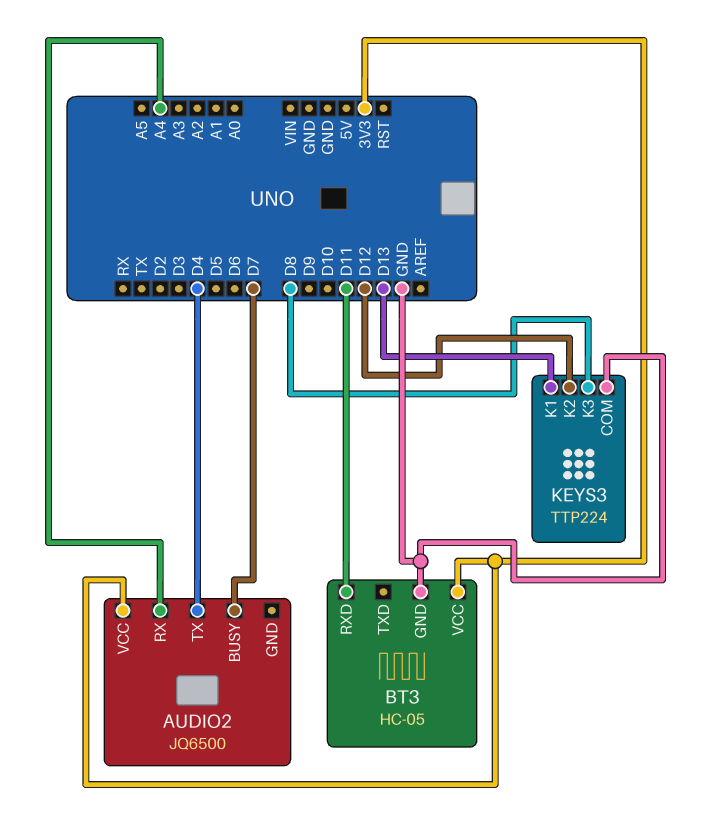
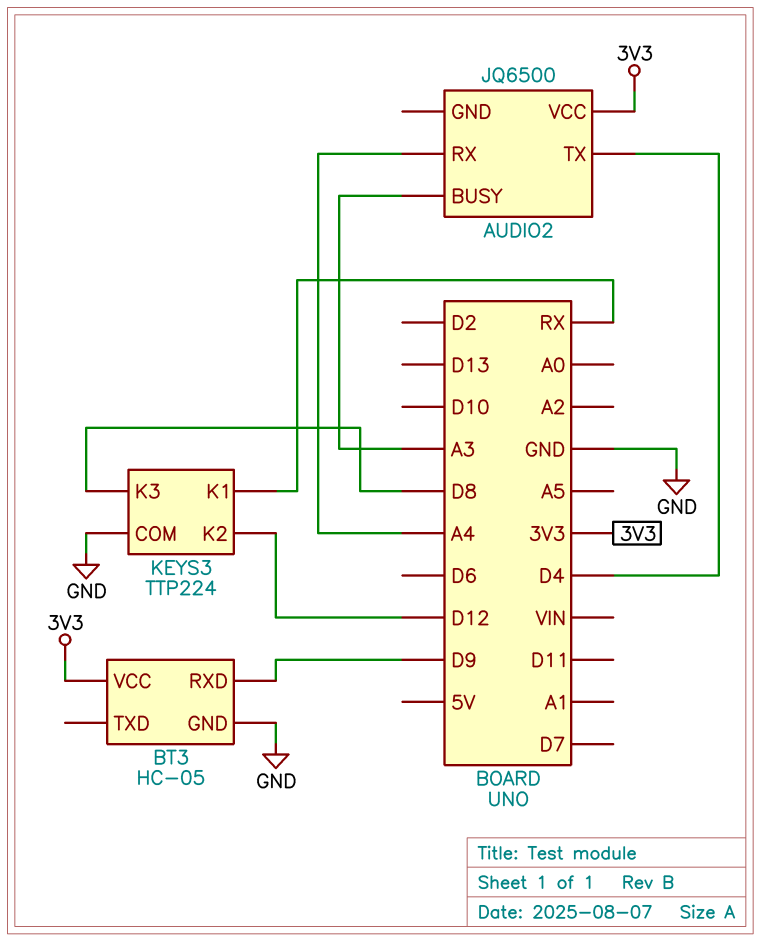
AUDIO2 pin BUSY: D7 -> A3
BT3 pin RXD: D11 -> D9
KEYS3 pin K1: D13 -> RX

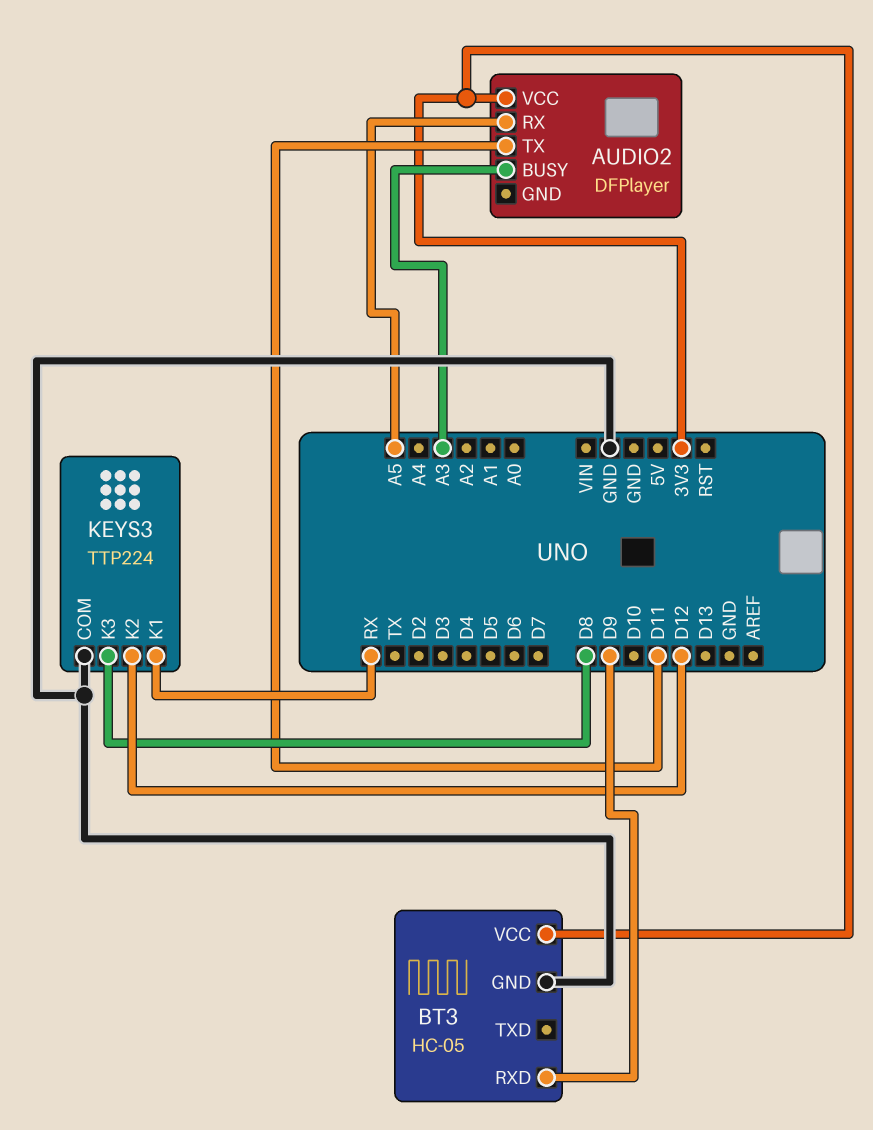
AUDIO2: JQ6500 -> DFPlayer
AUDIO2 pin RX: A4 -> A5
AUDIO2 pin TX: D4 -> D11

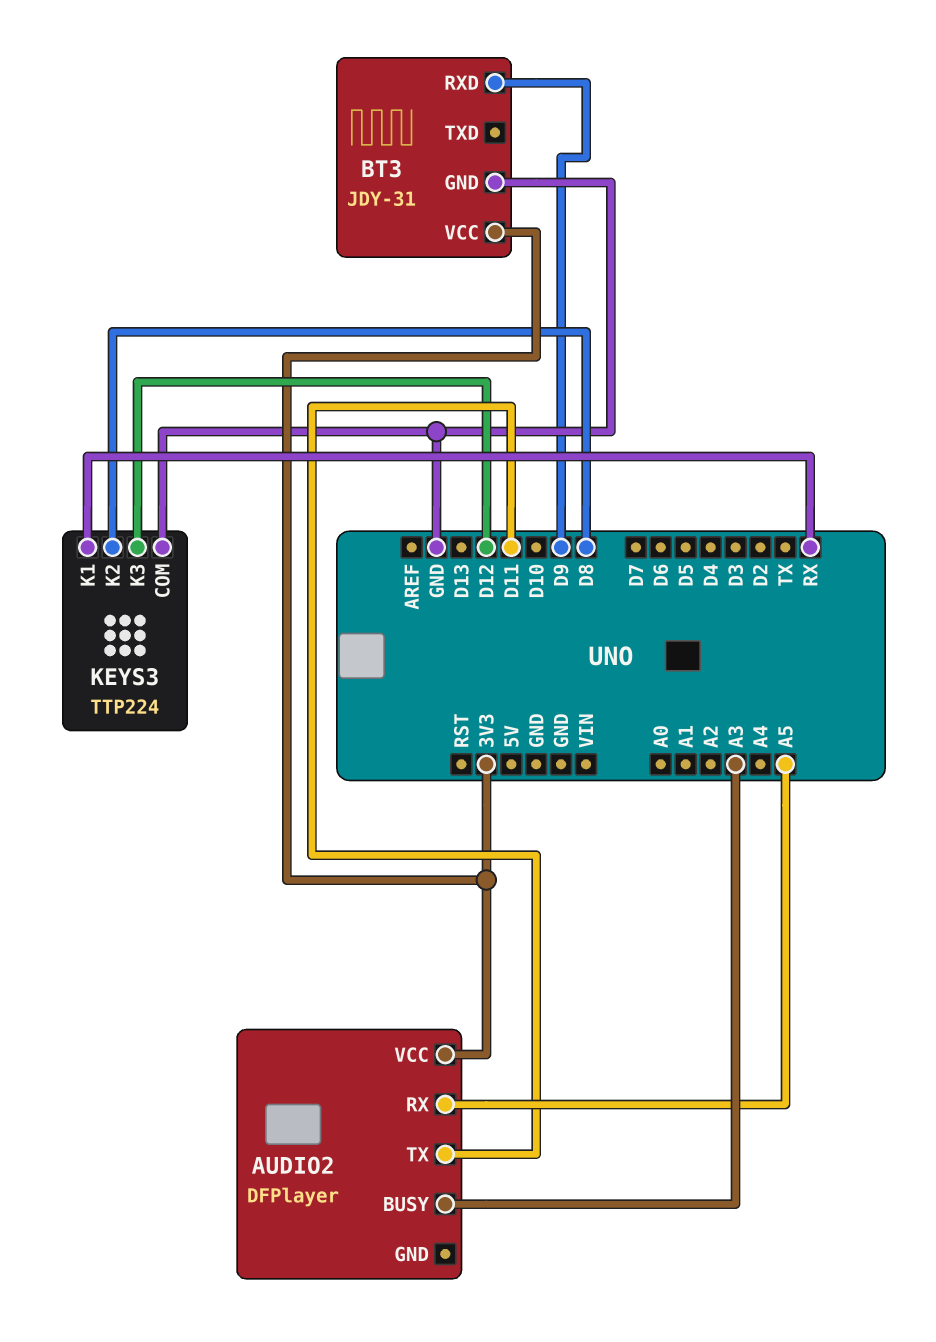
BT3: HC-05 -> JDY-31
KEYS3 pin K2: D12 -> D8
KEYS3 pin K3: D8 -> D12

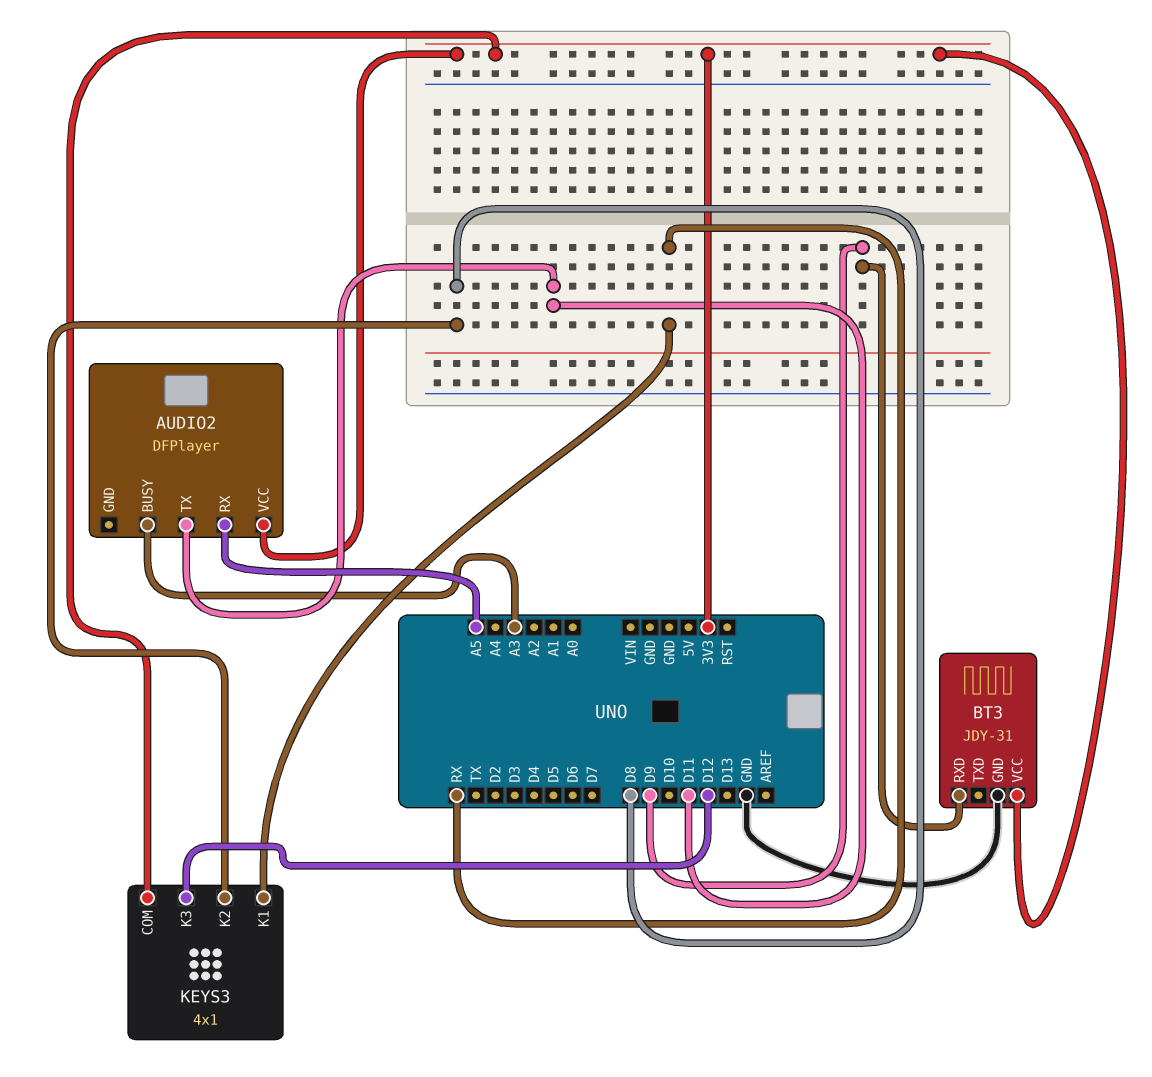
KEYS3: TTP224 -> 4x1
KEYS3 pin COM: GND -> 3V3

